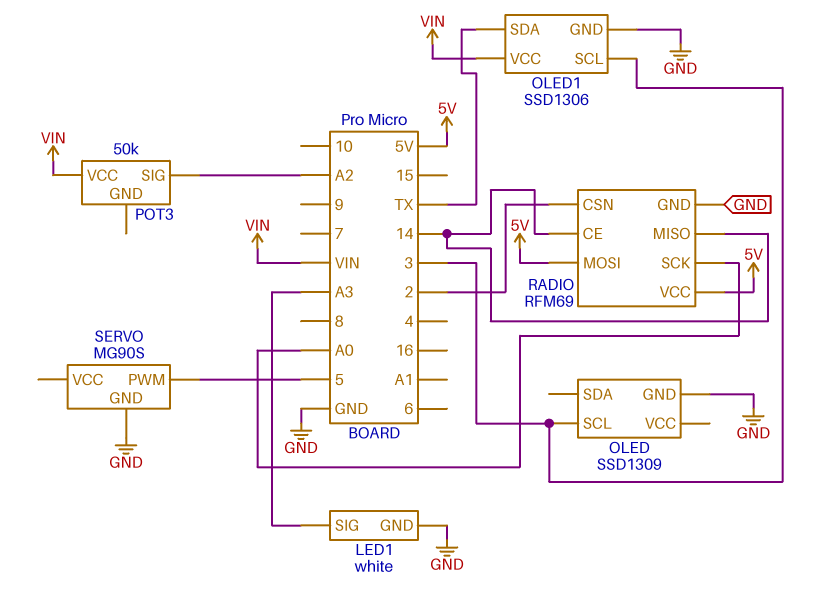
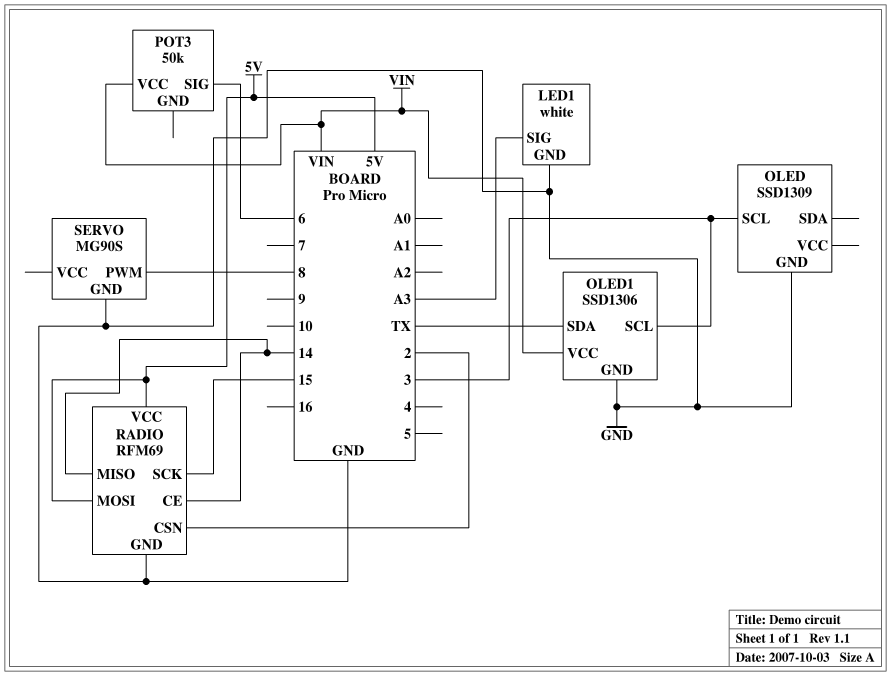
POT3 pin SIG: A2 -> 6
RADIO pin SCK: A0 -> 15
SERVO pin PWM: 5 -> 8

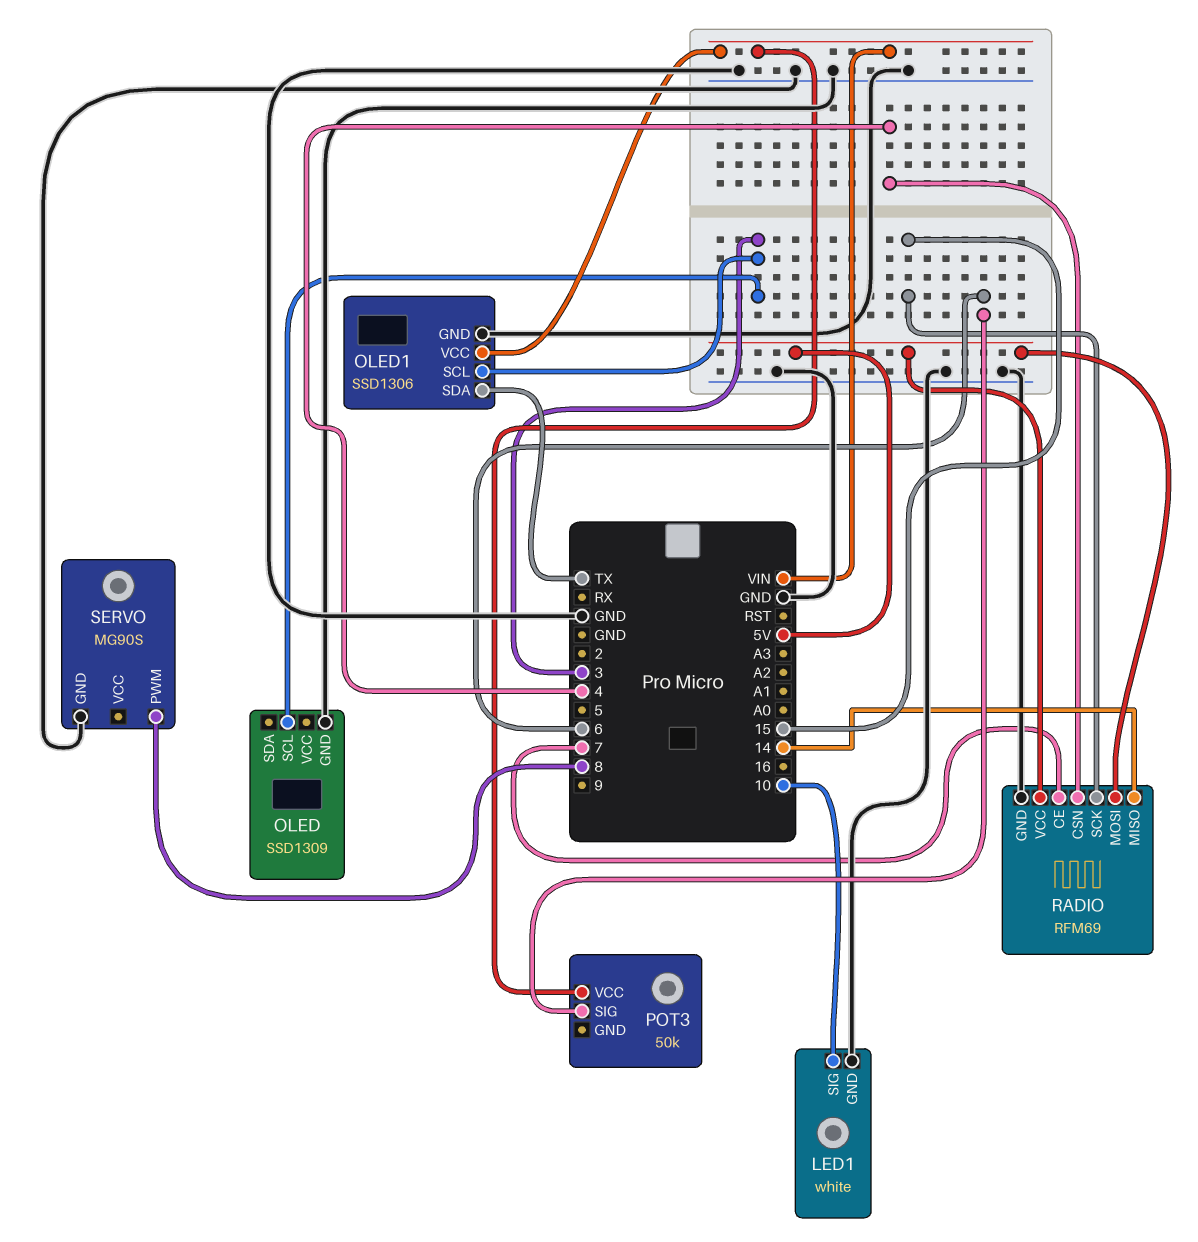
LED1 pin SIG: A3 -> 10
RADIO pin CE: 14 -> 7
RADIO pin CSN: 2 -> 4

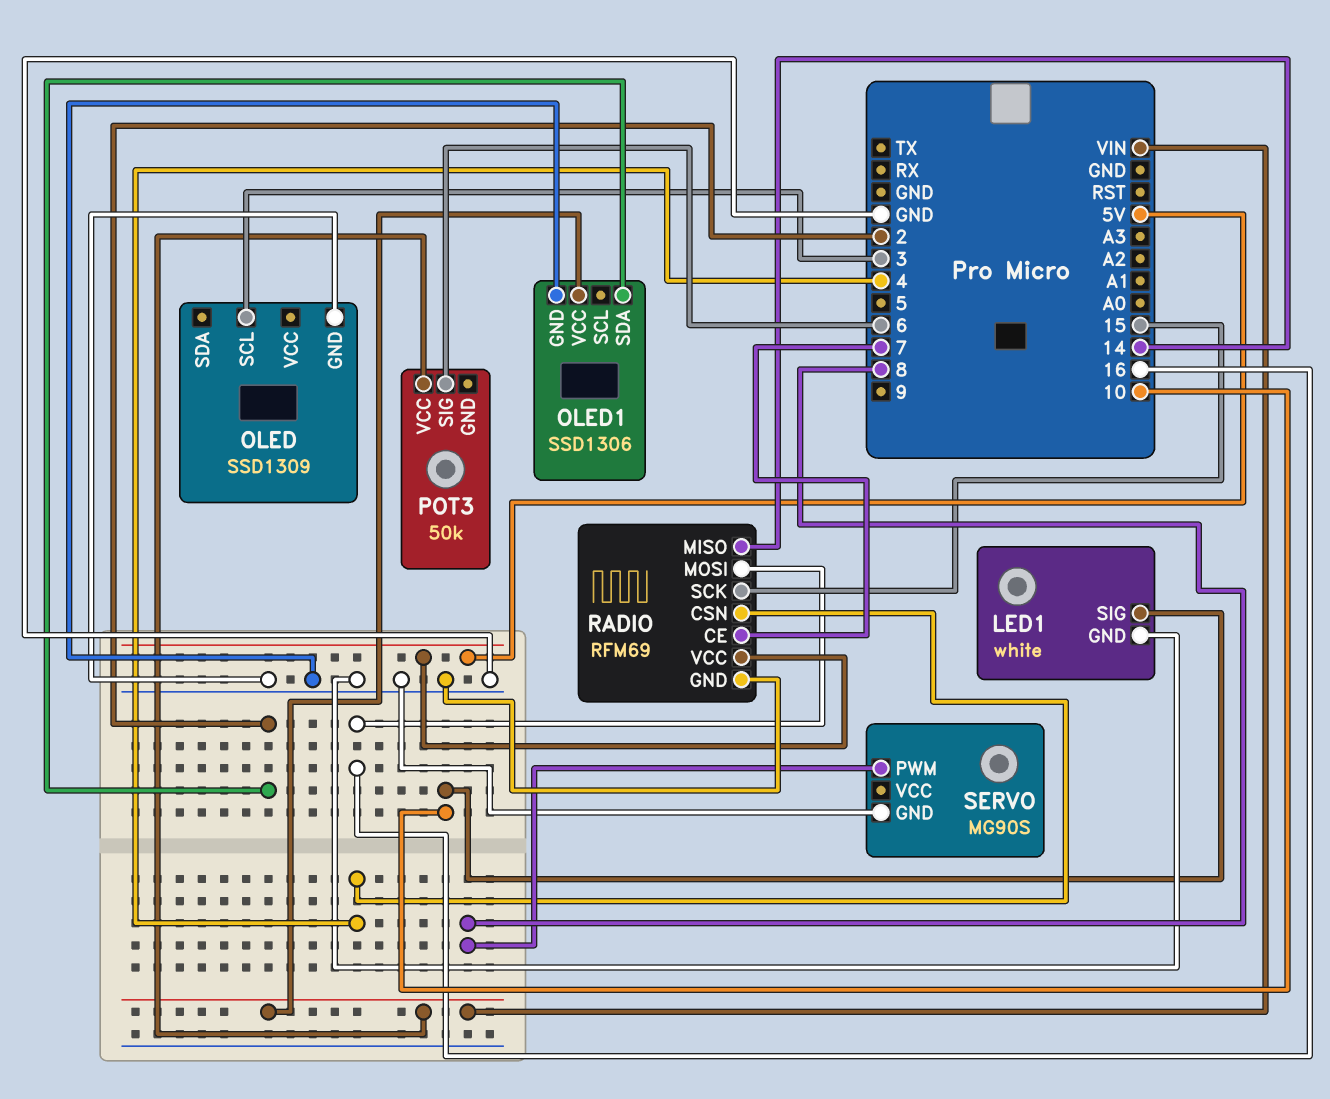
OLED1 pin SCL: 3 -> none
OLED1 pin SDA: TX -> 2
RADIO pin MOSI: 5V -> 16

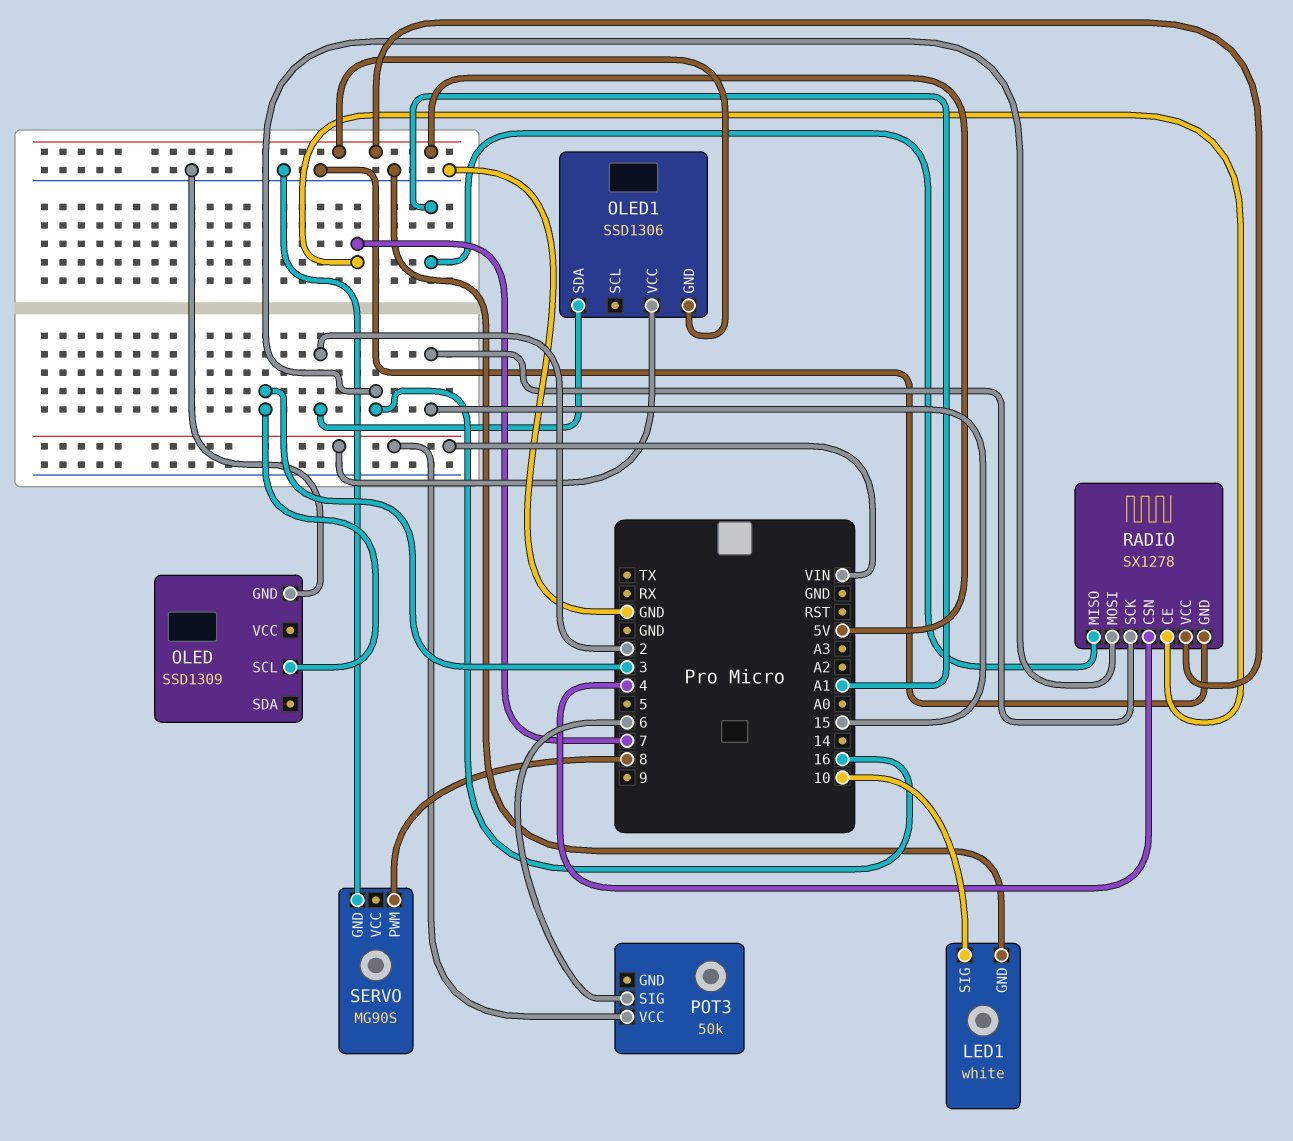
OLED1 pin GND: GND -> 5V
RADIO: RFM69 -> SX1278
RADIO pin MISO: 14 -> A1

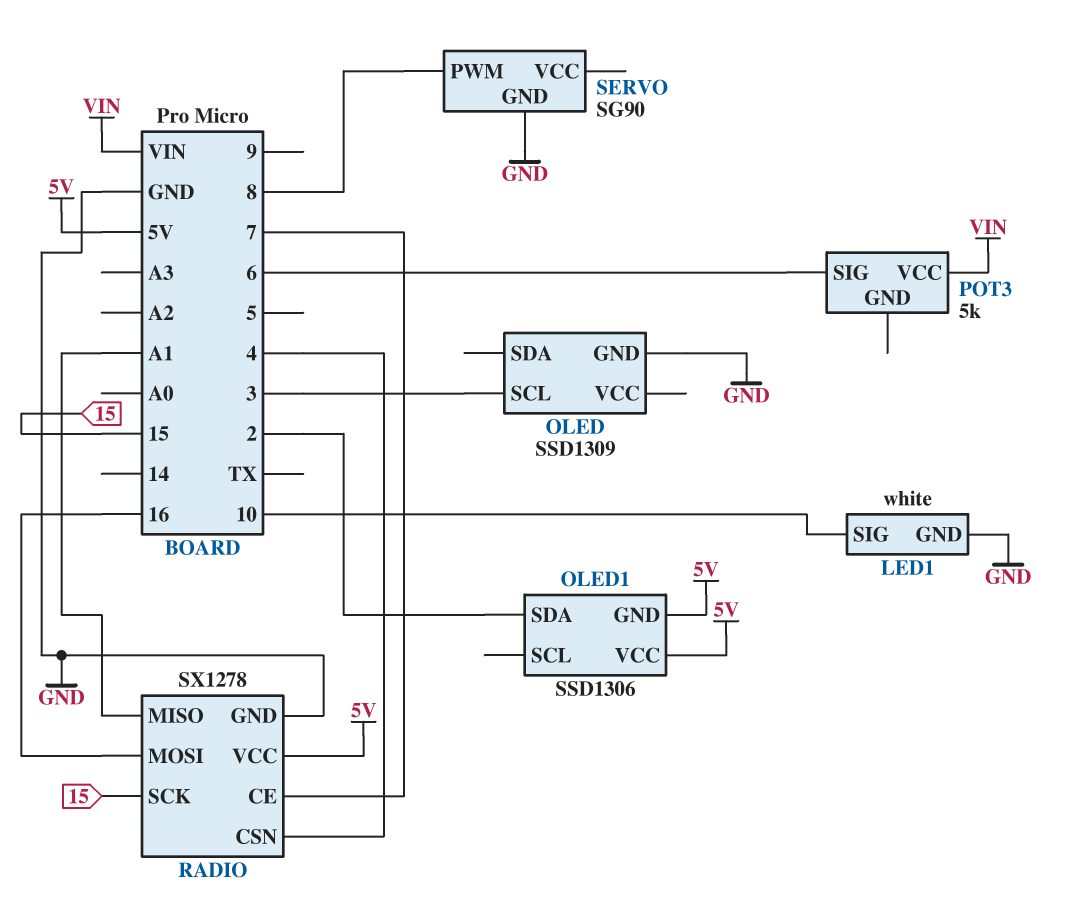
OLED1 pin VCC: VIN -> 5V
POT3: 50k -> 5k
SERVO: MG90S -> SG90

